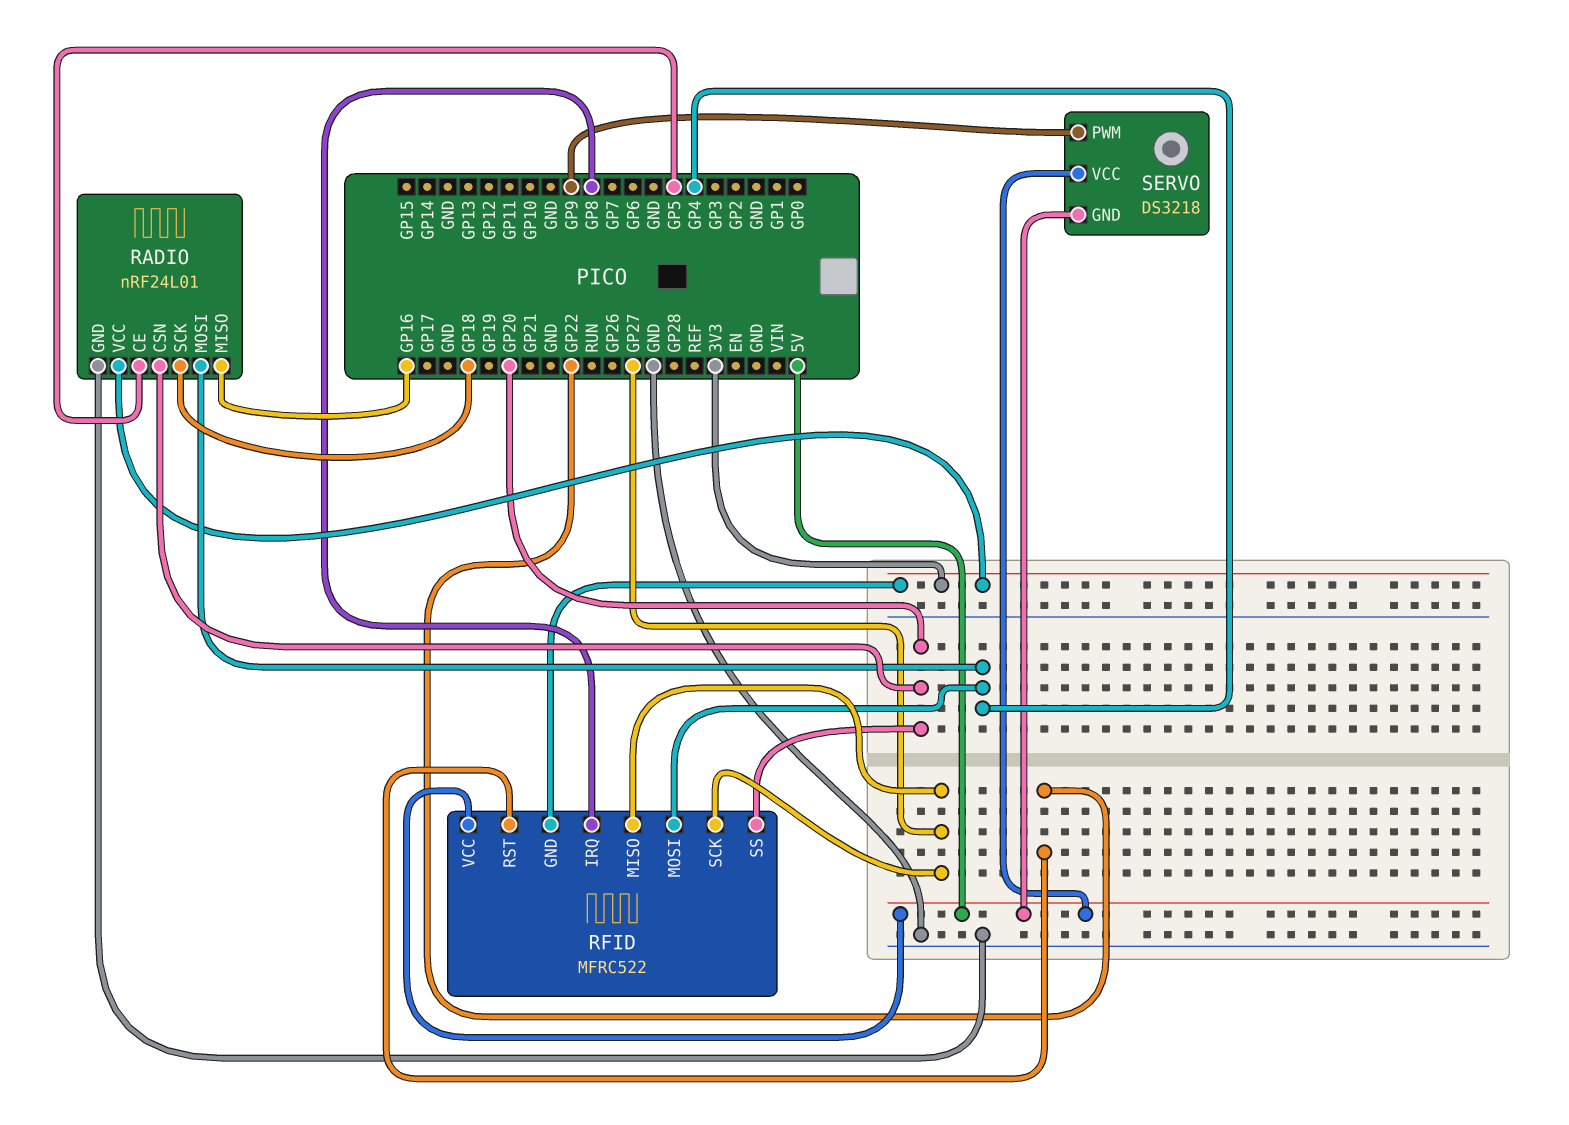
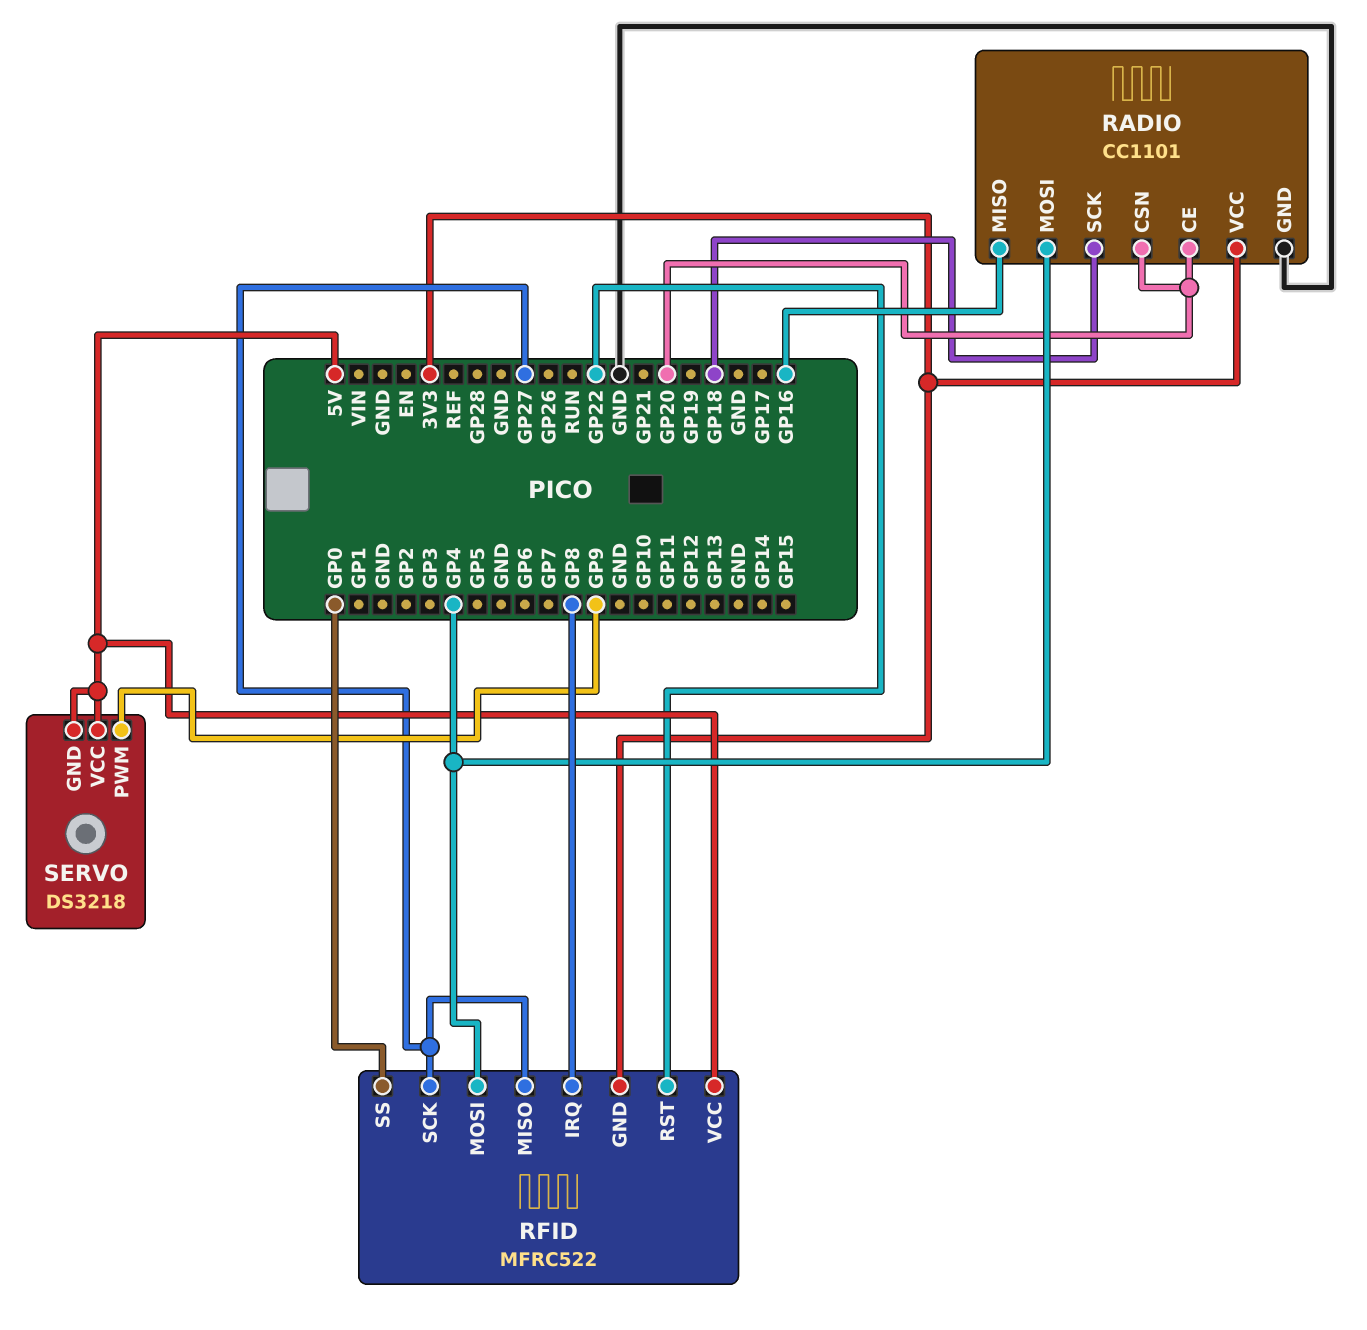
RADIO: nRF24L01 -> CC1101
RADIO pin CE: GP5 -> GP20
RFID pin SS: GP20 -> GP0

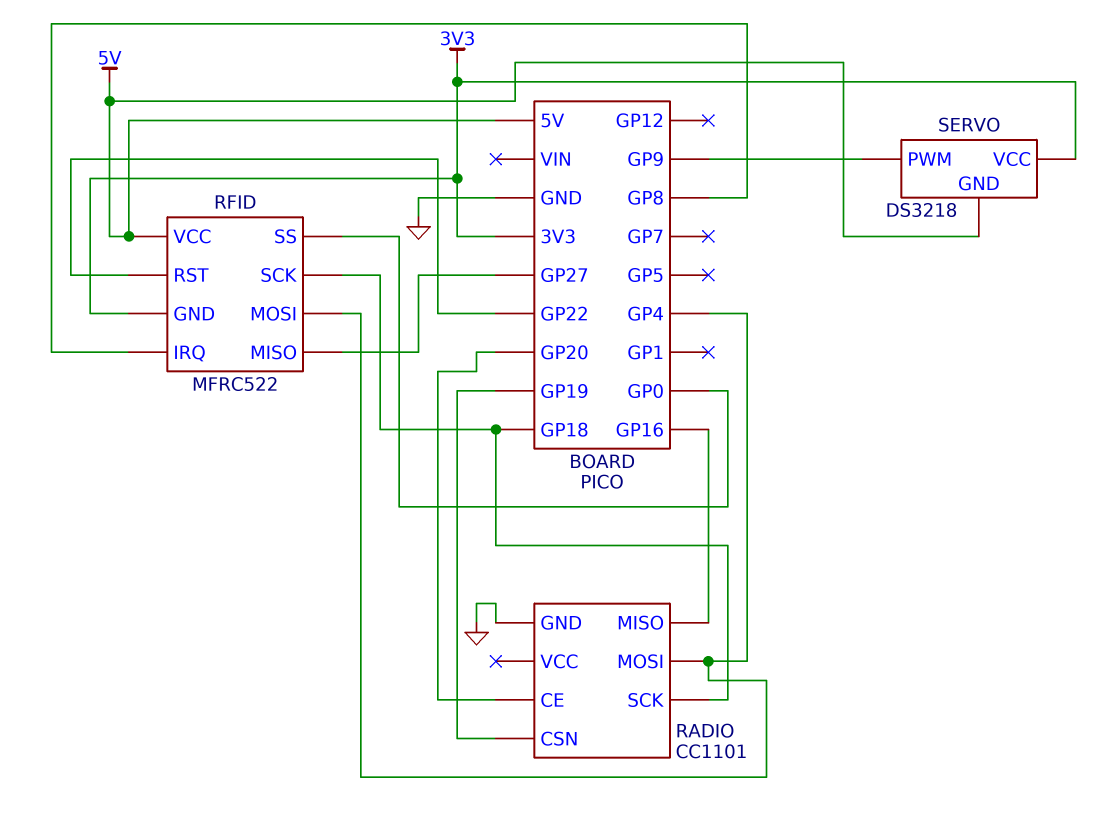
RADIO pin CSN: GP20 -> GP19
RADIO pin VCC: 3V3 -> none
RFID pin SCK: GP27 -> GP18
SERVO pin VCC: 5V -> 3V3

